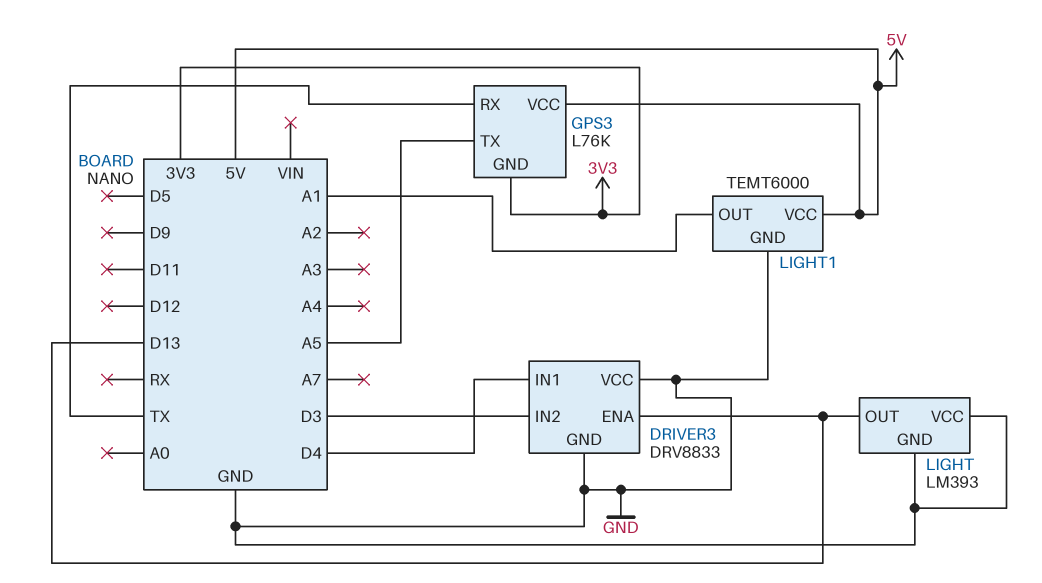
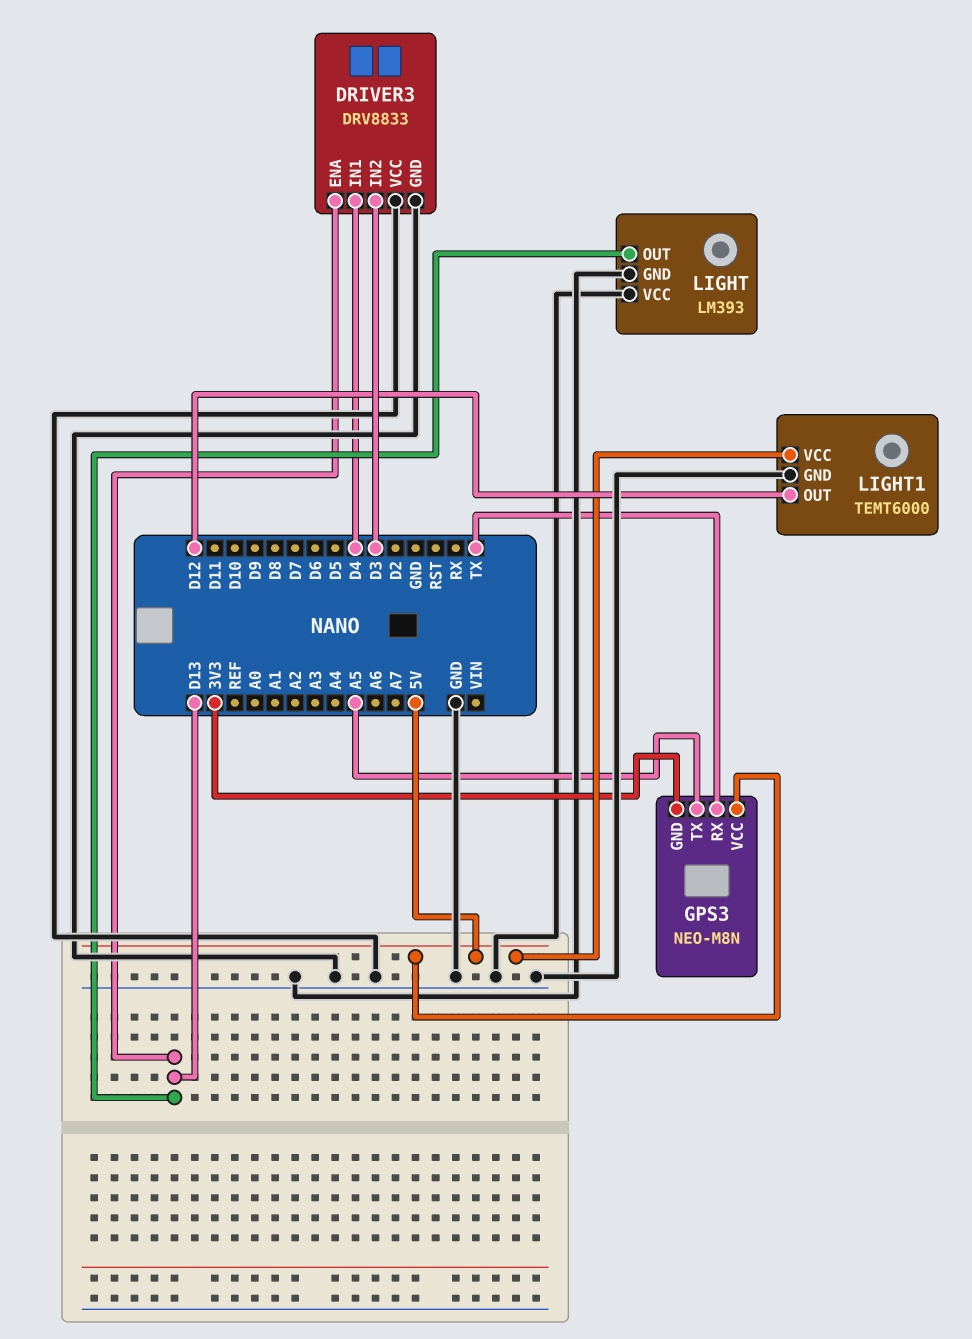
GPS3: L76K -> NEO-M8N
LIGHT1 pin OUT: A1 -> D12

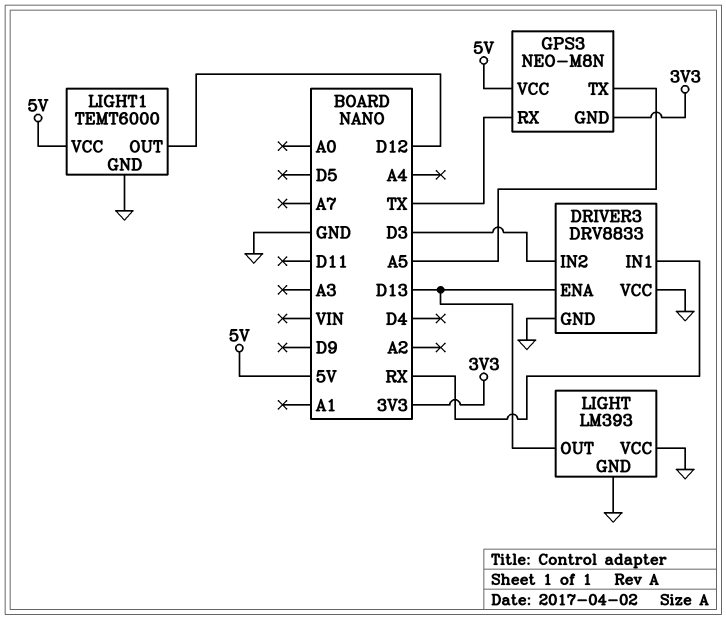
DRIVER3 pin IN1: D4 -> RX

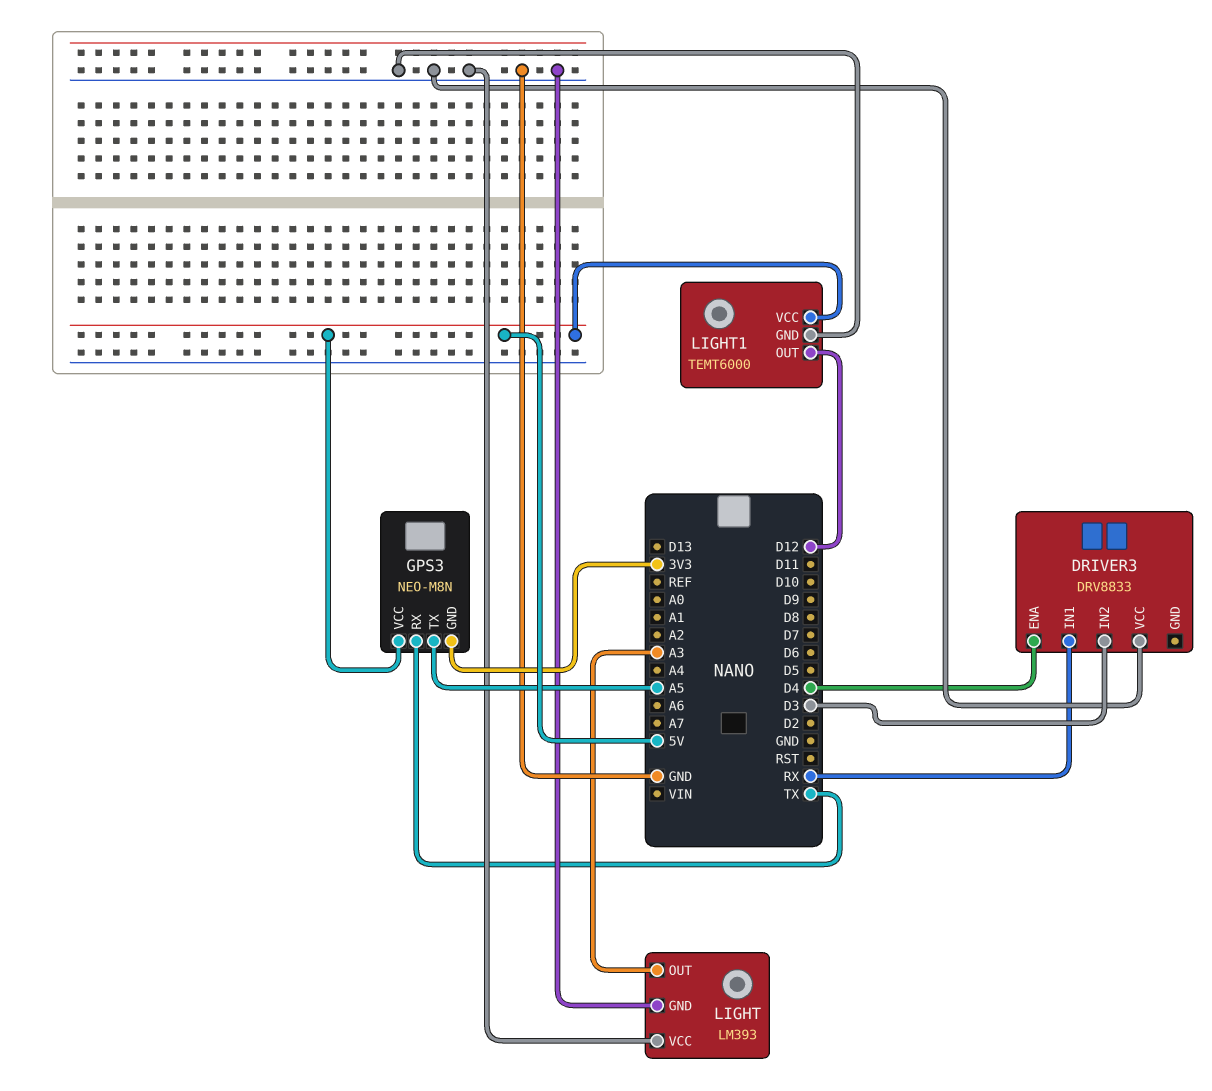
DRIVER3 pin ENA: D13 -> D4
DRIVER3 pin GND: GND -> none
LIGHT pin OUT: D13 -> A3

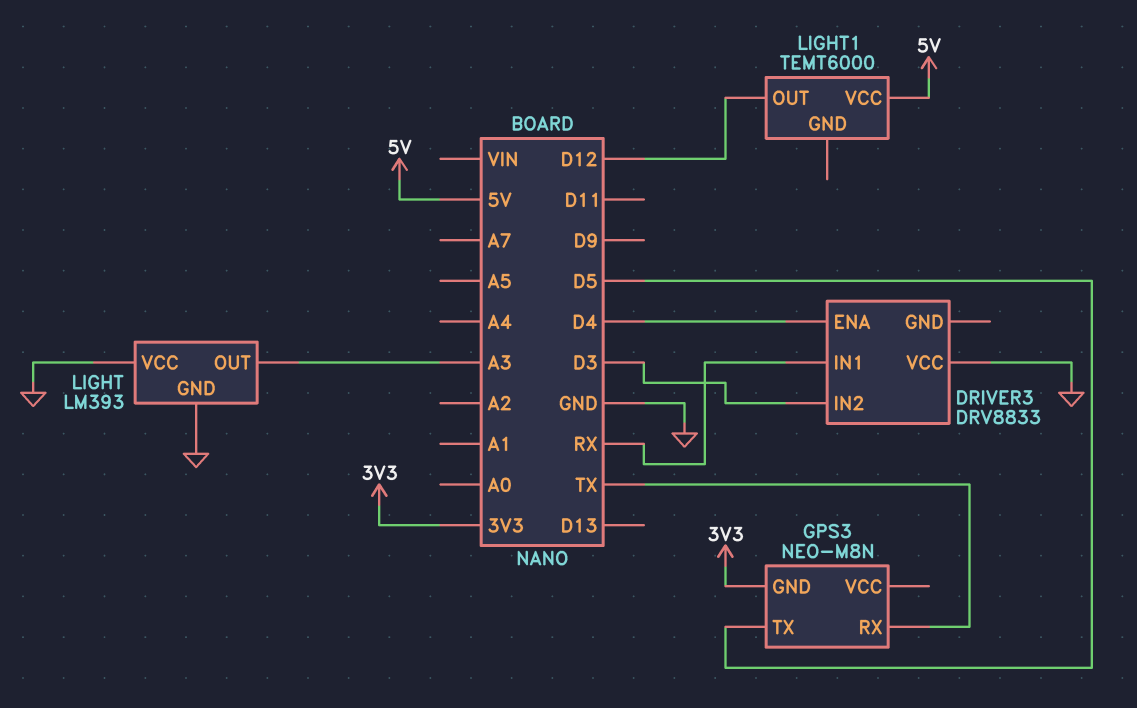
GPS3 pin TX: A5 -> D5
GPS3 pin VCC: 5V -> none
LIGHT1 pin GND: GND -> none

